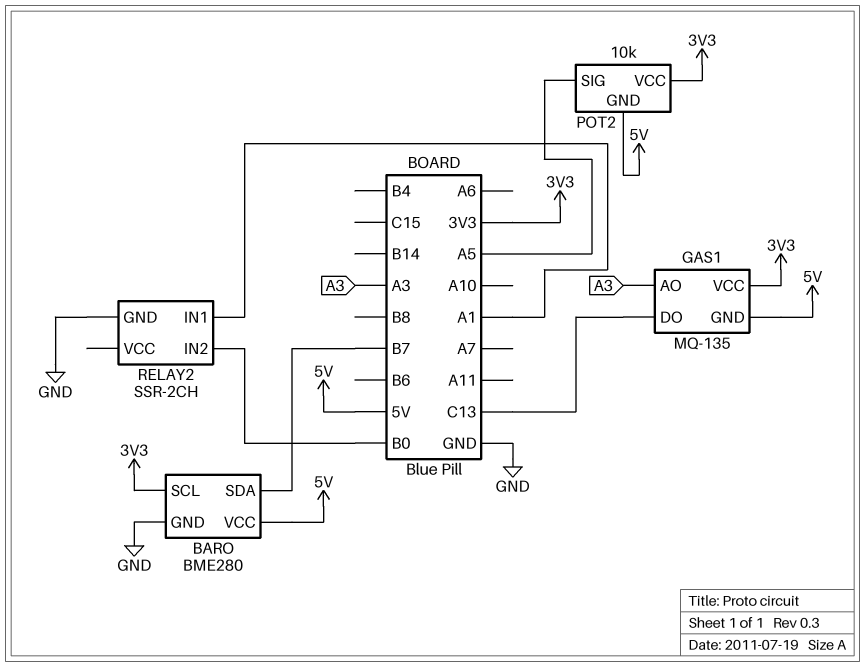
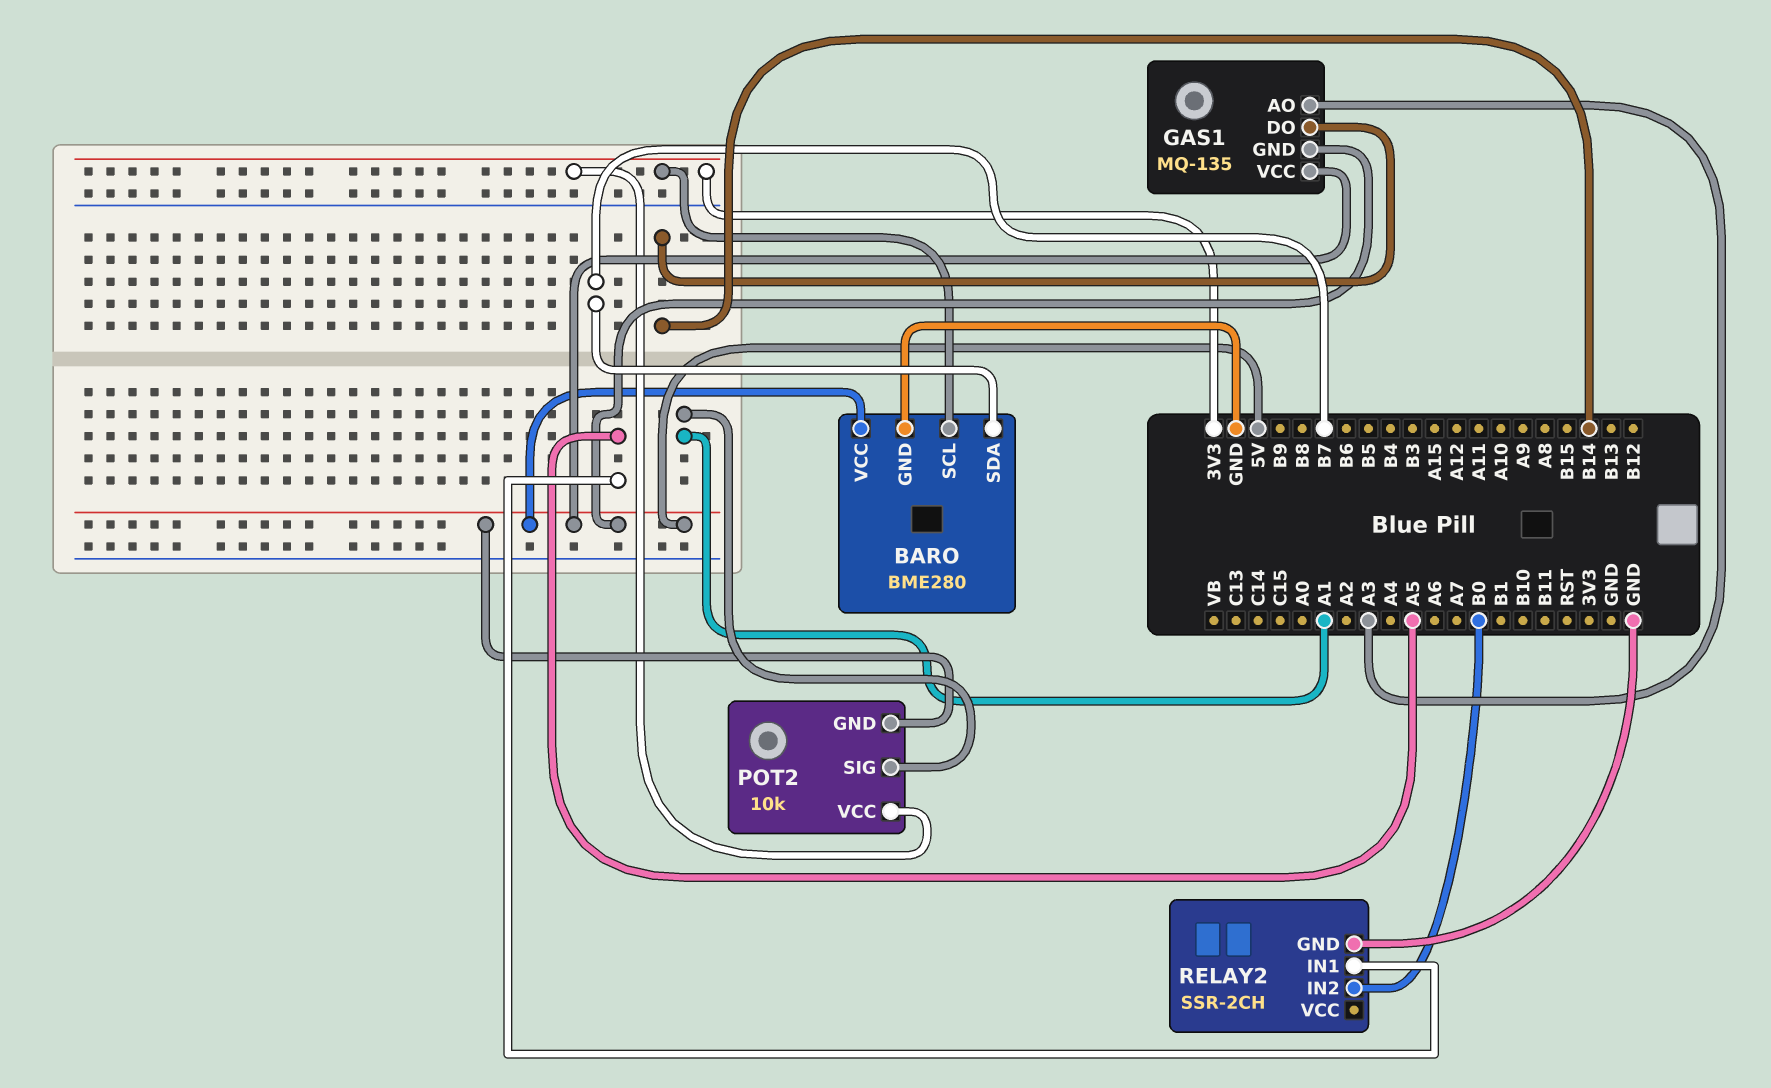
GAS1 pin DO: C13 -> B14
GAS1 pin VCC: 3V3 -> 5V
POT2 pin SIG: A5 -> A1
RELAY2 pin IN1: A1 -> A5

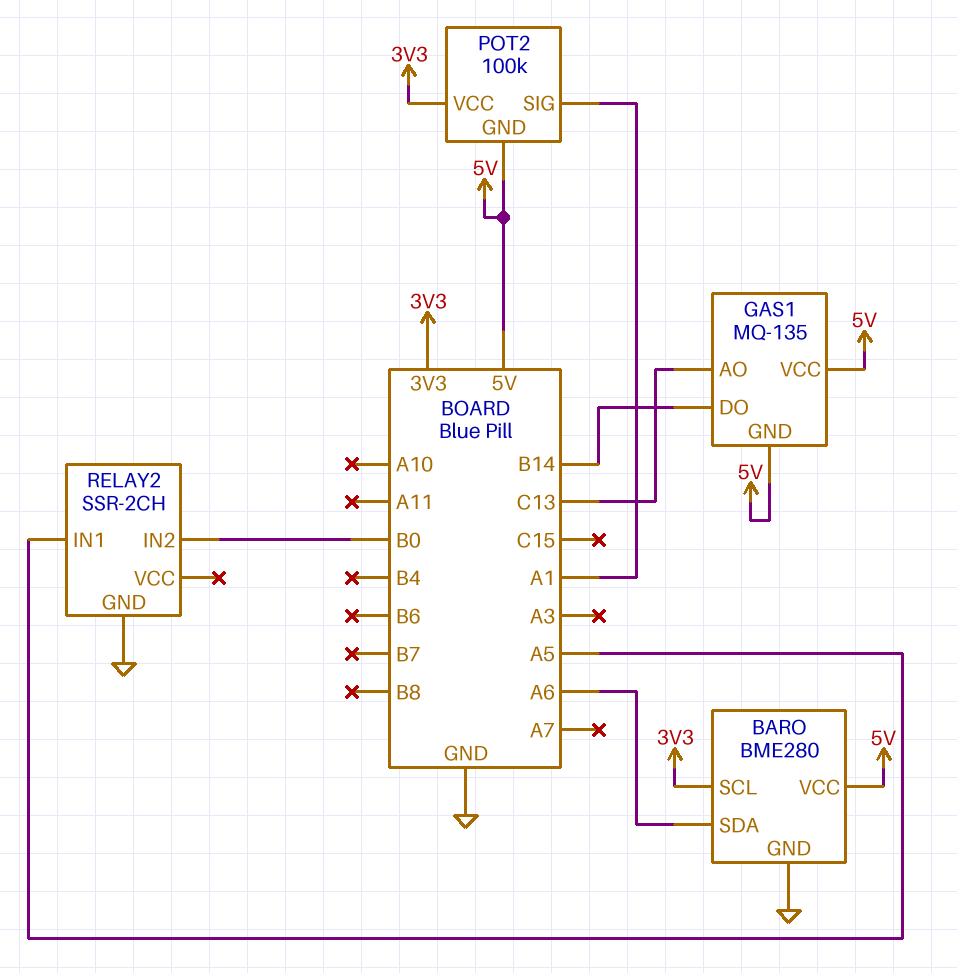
BARO pin SDA: B7 -> A6
GAS1 pin AO: A3 -> C13
POT2: 10k -> 100k

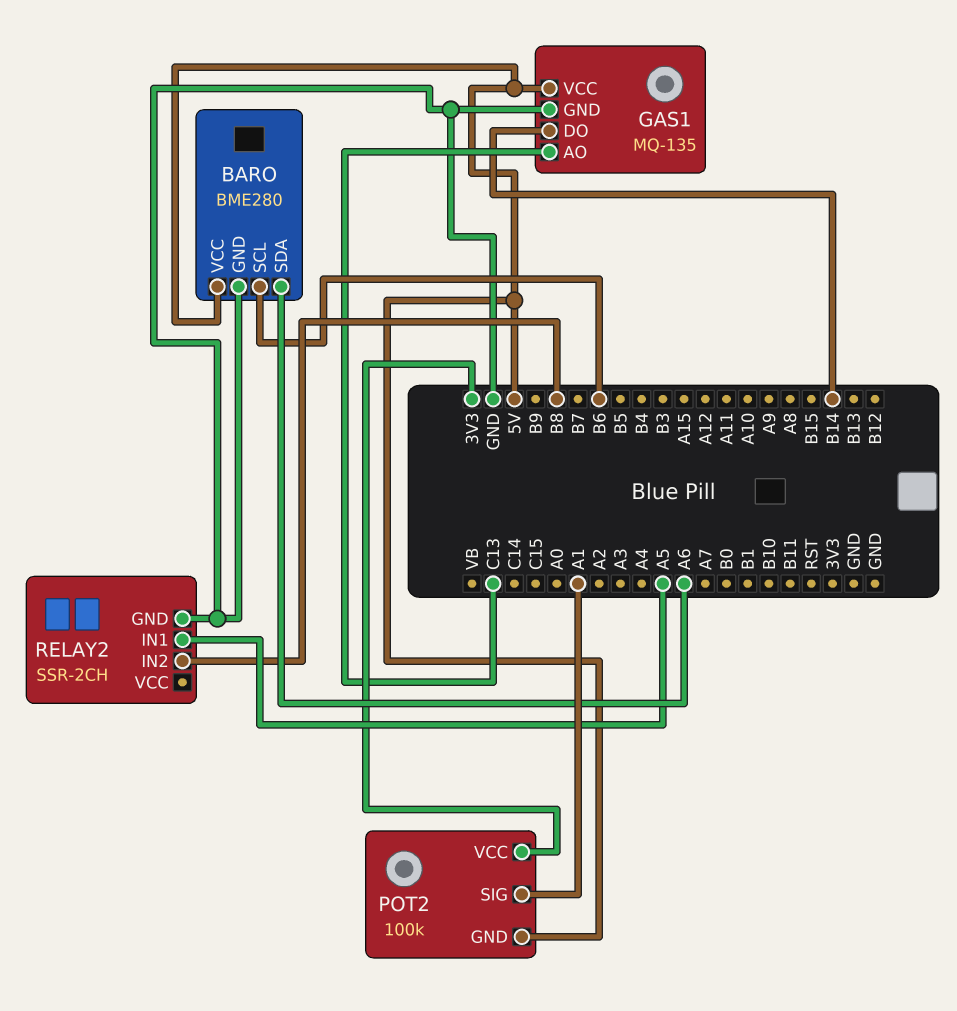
BARO pin SCL: 3V3 -> B6
GAS1 pin GND: 5V -> GND
RELAY2 pin IN2: B0 -> B8

